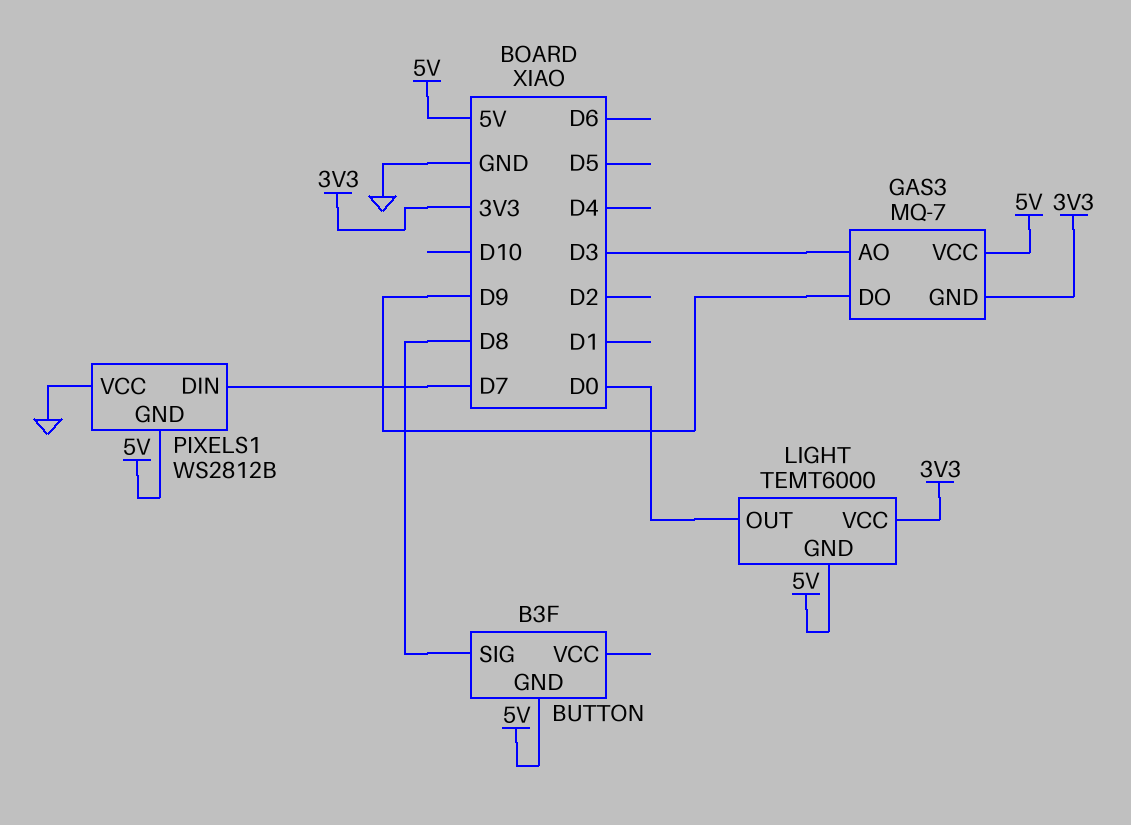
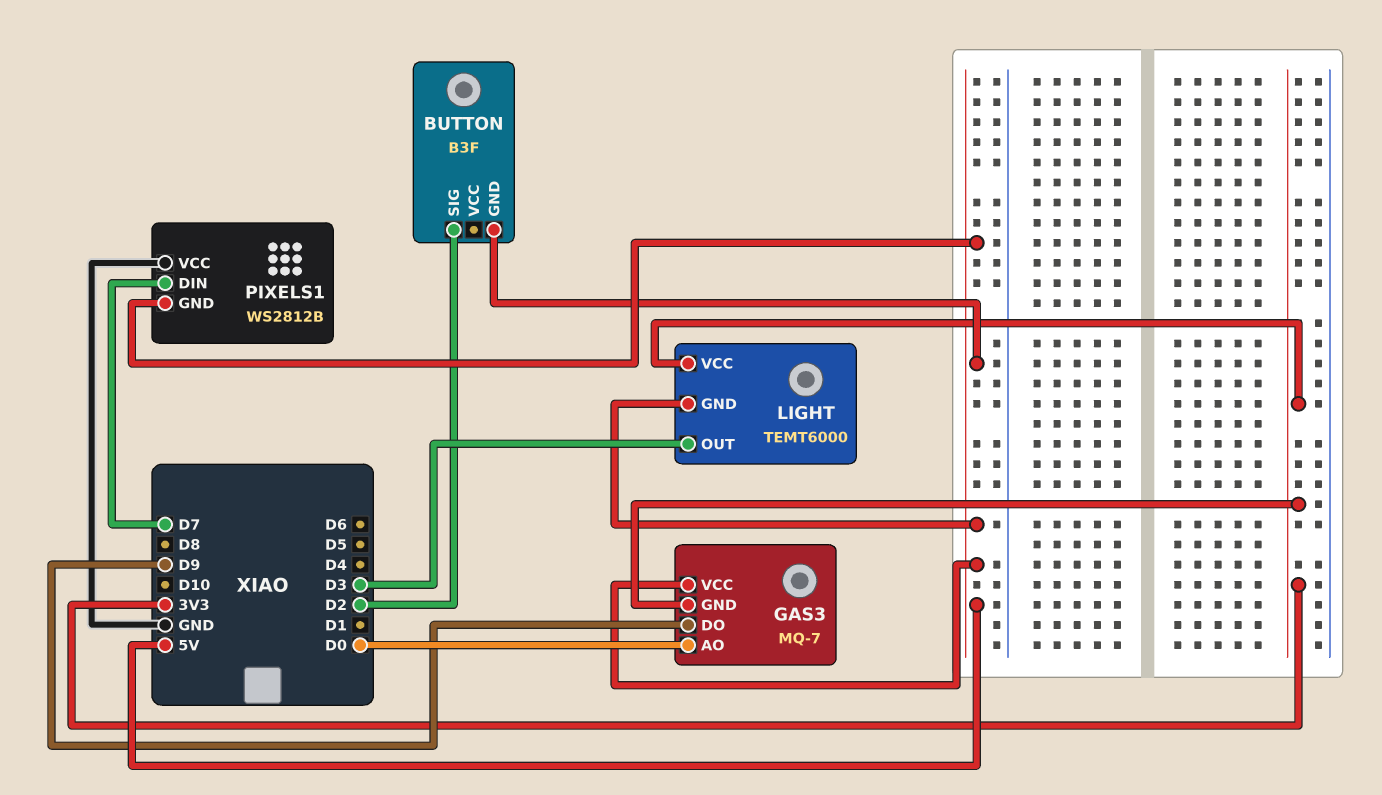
BUTTON pin SIG: D8 -> D2
GAS3 pin AO: D3 -> D0
LIGHT pin OUT: D0 -> D3

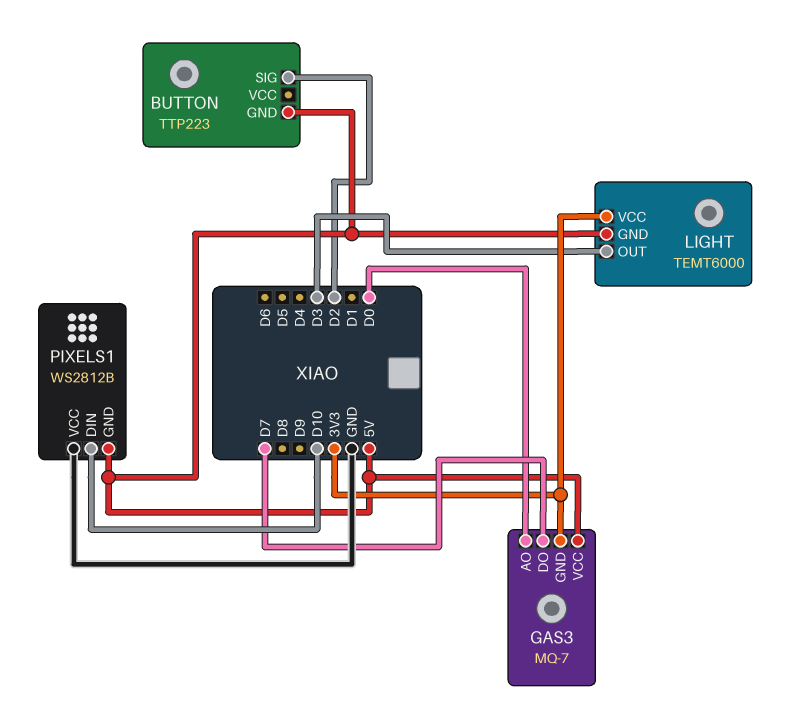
BUTTON: B3F -> TTP223
GAS3 pin DO: D9 -> D7
PIXELS1 pin DIN: D7 -> D10

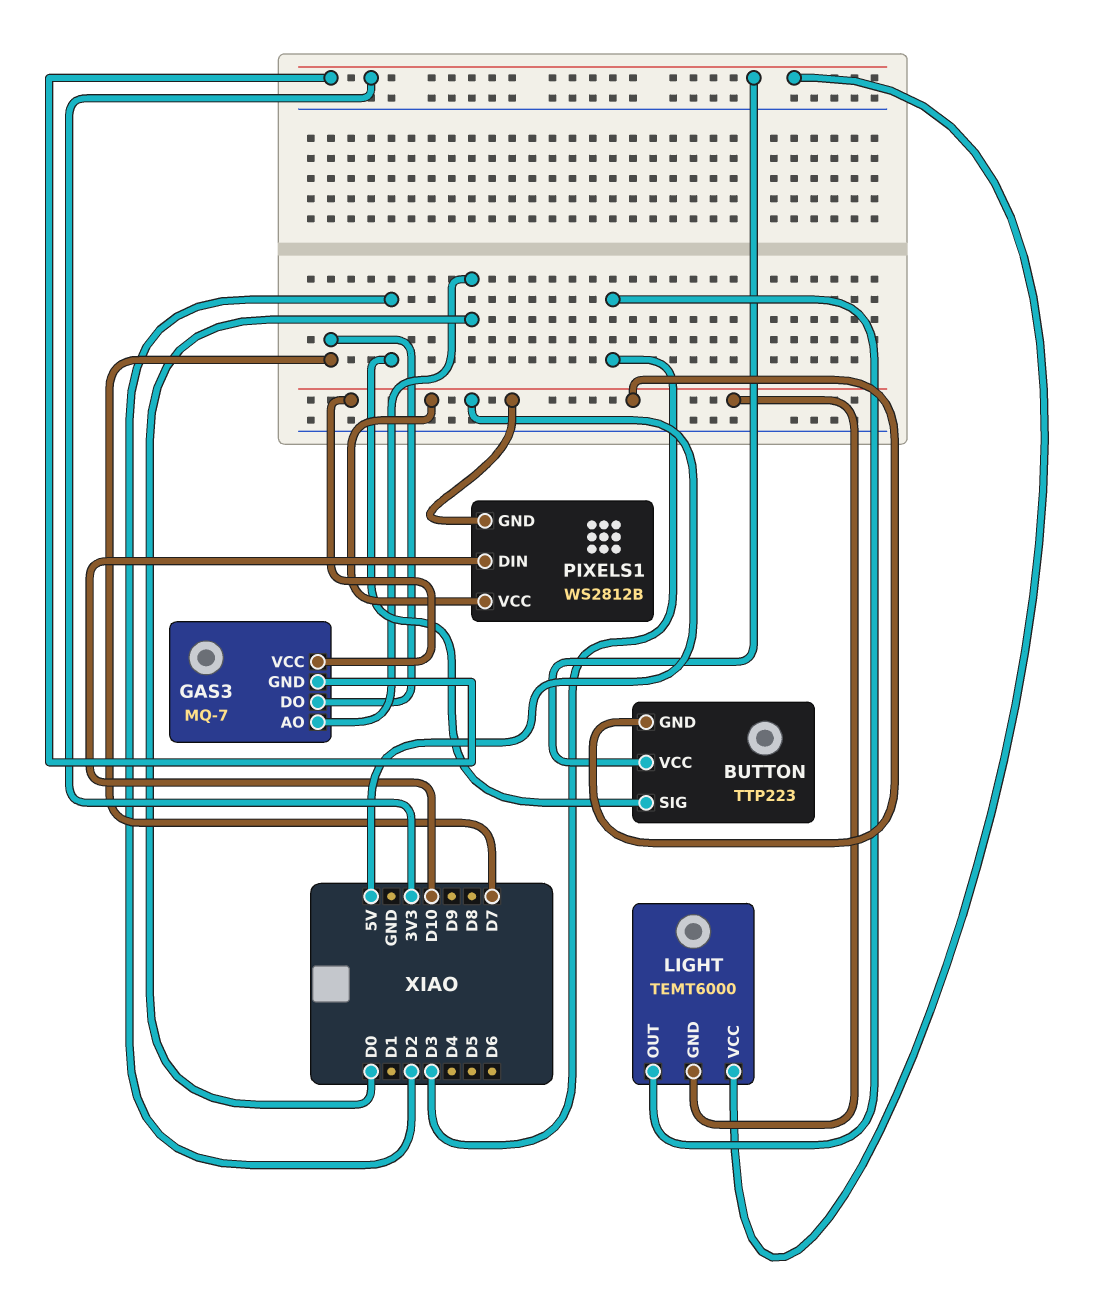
BUTTON pin VCC: none -> 3V3
PIXELS1 pin VCC: GND -> 5V

